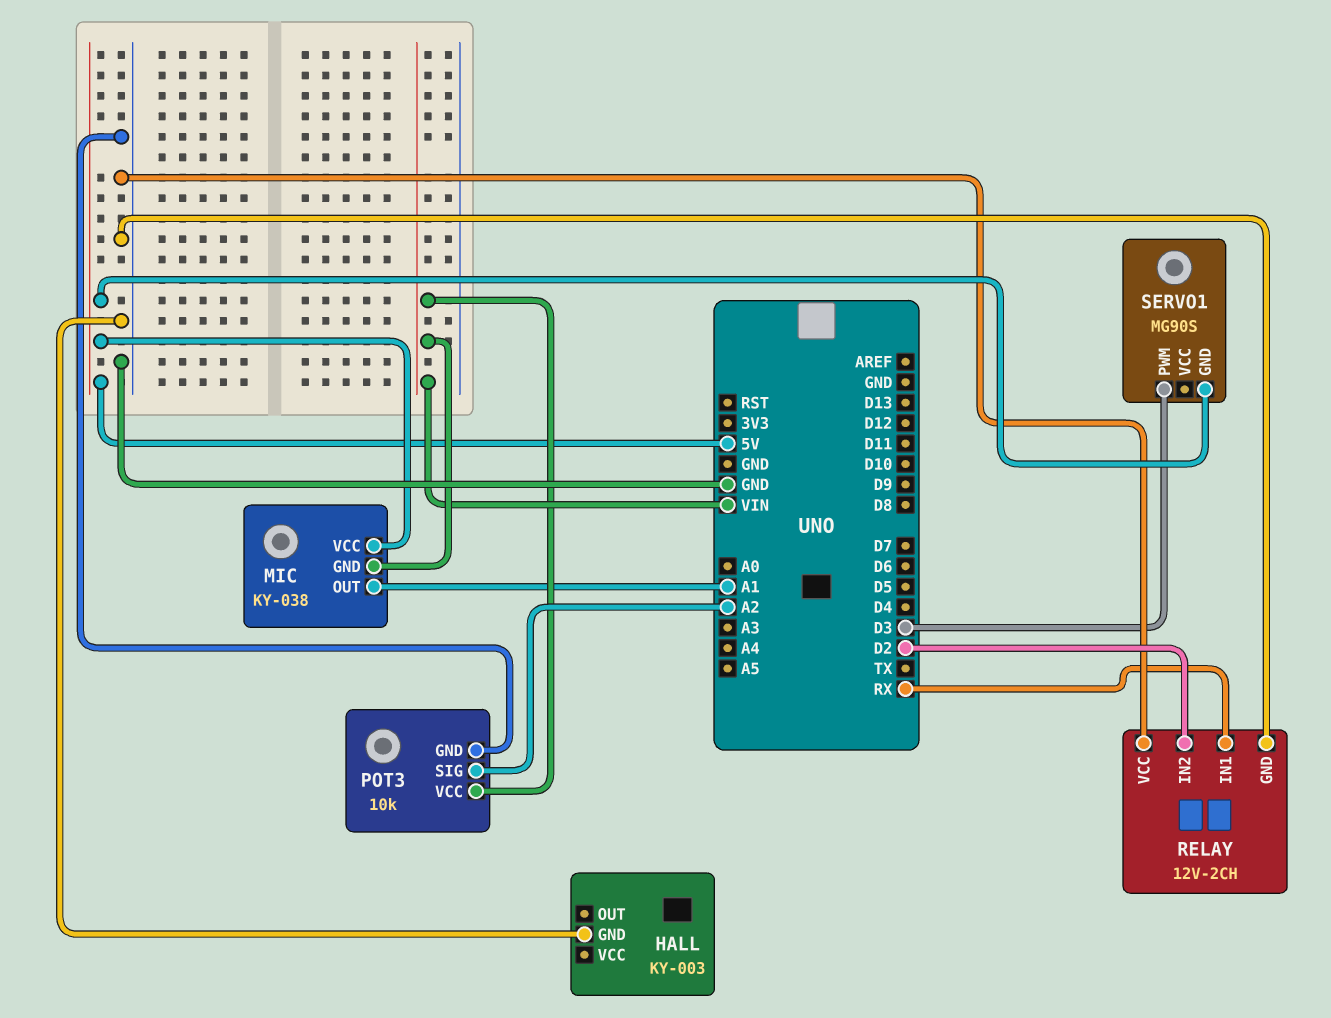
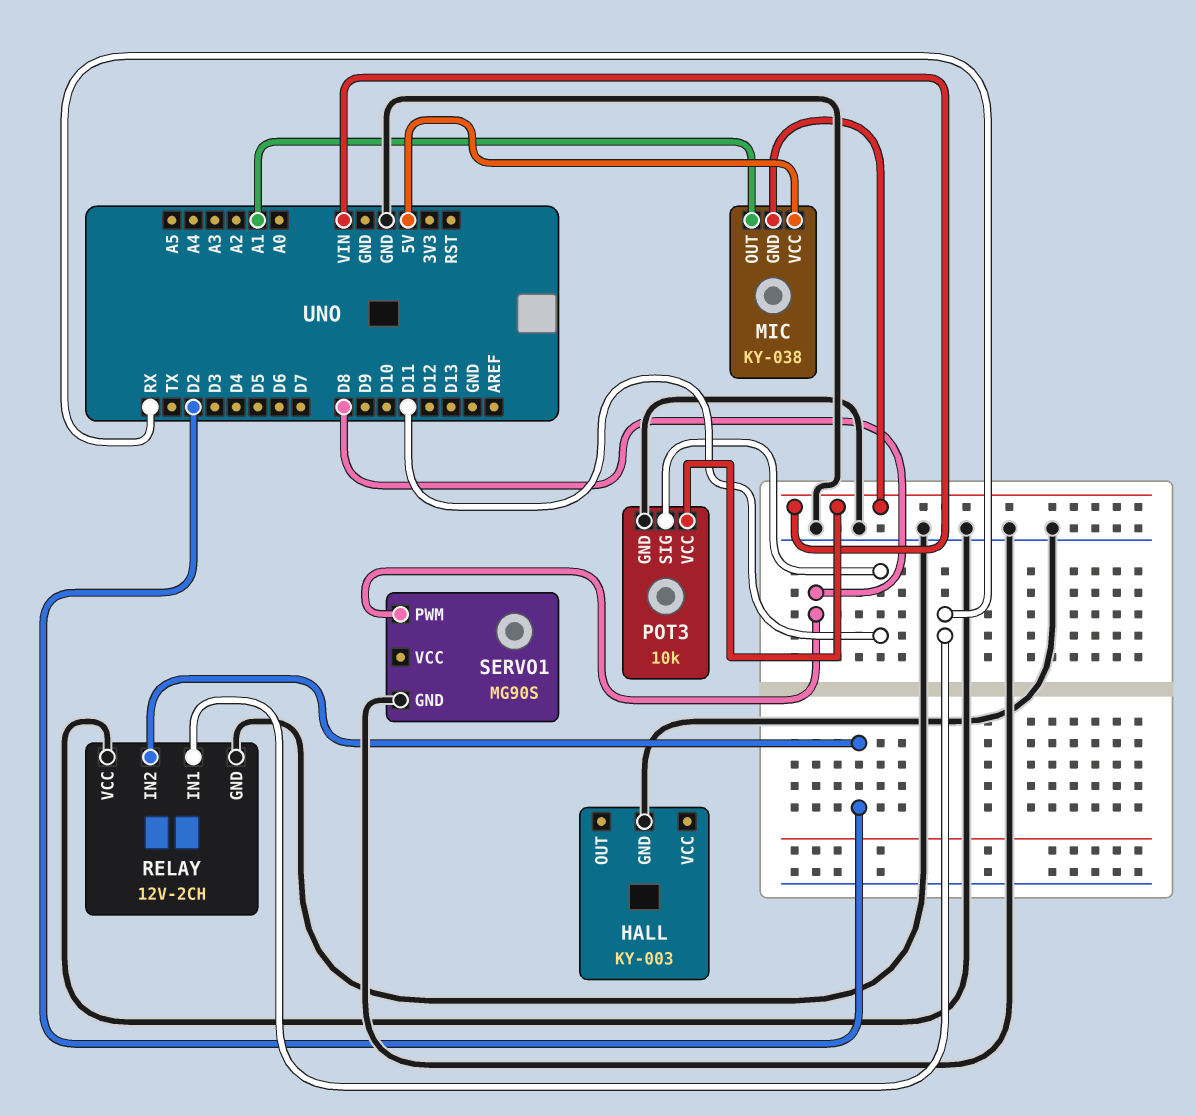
POT3 pin SIG: A2 -> D11
SERVO1 pin GND: 5V -> GND
SERVO1 pin PWM: D3 -> D8

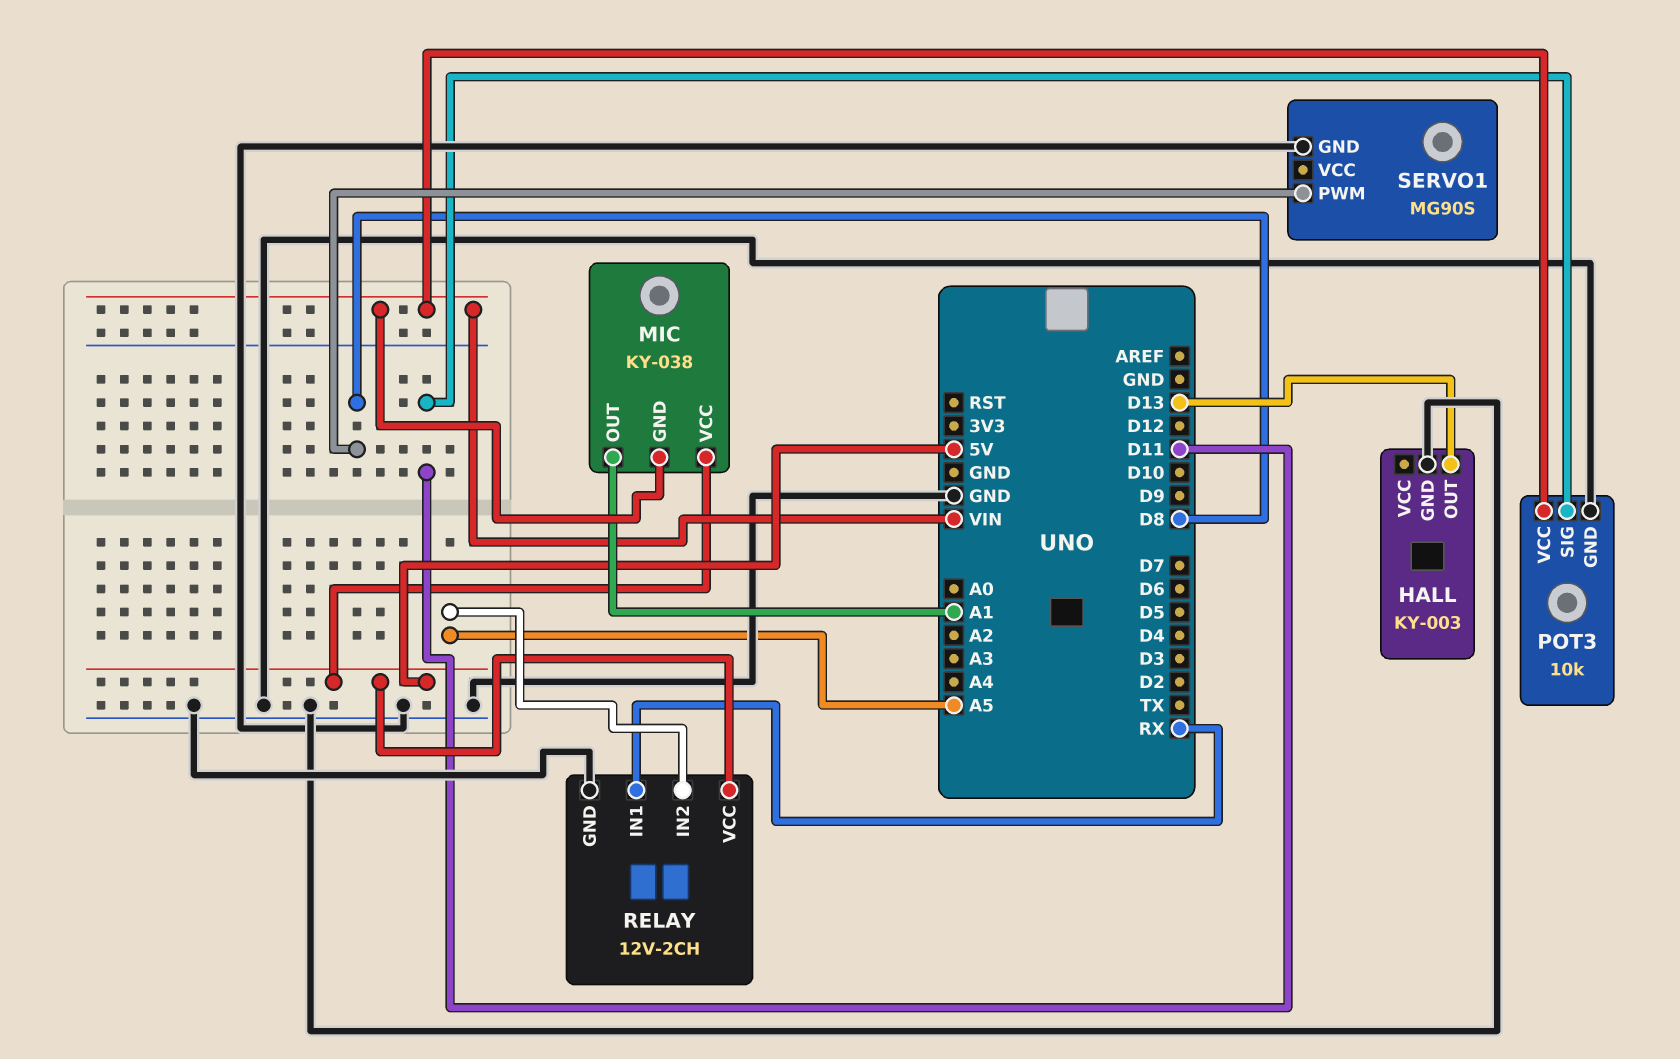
HALL pin OUT: none -> D13
RELAY pin IN2: D2 -> A5
RELAY pin VCC: GND -> 5V

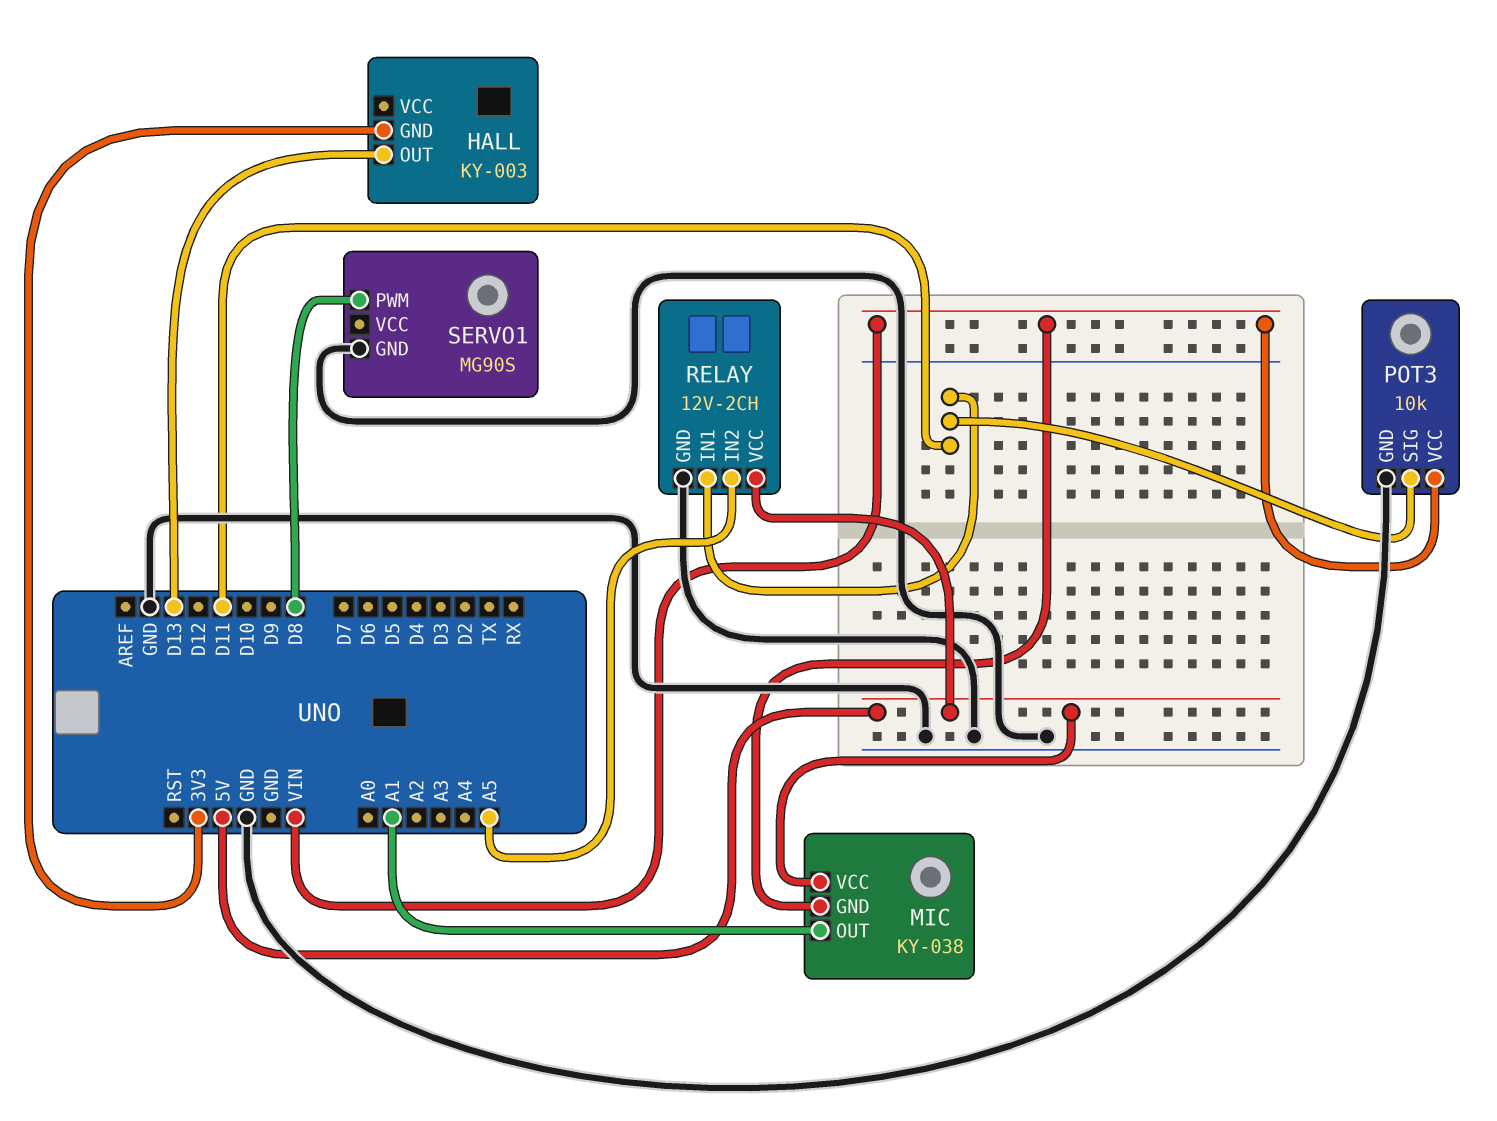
HALL pin GND: GND -> 3V3
RELAY pin IN1: RX -> D11

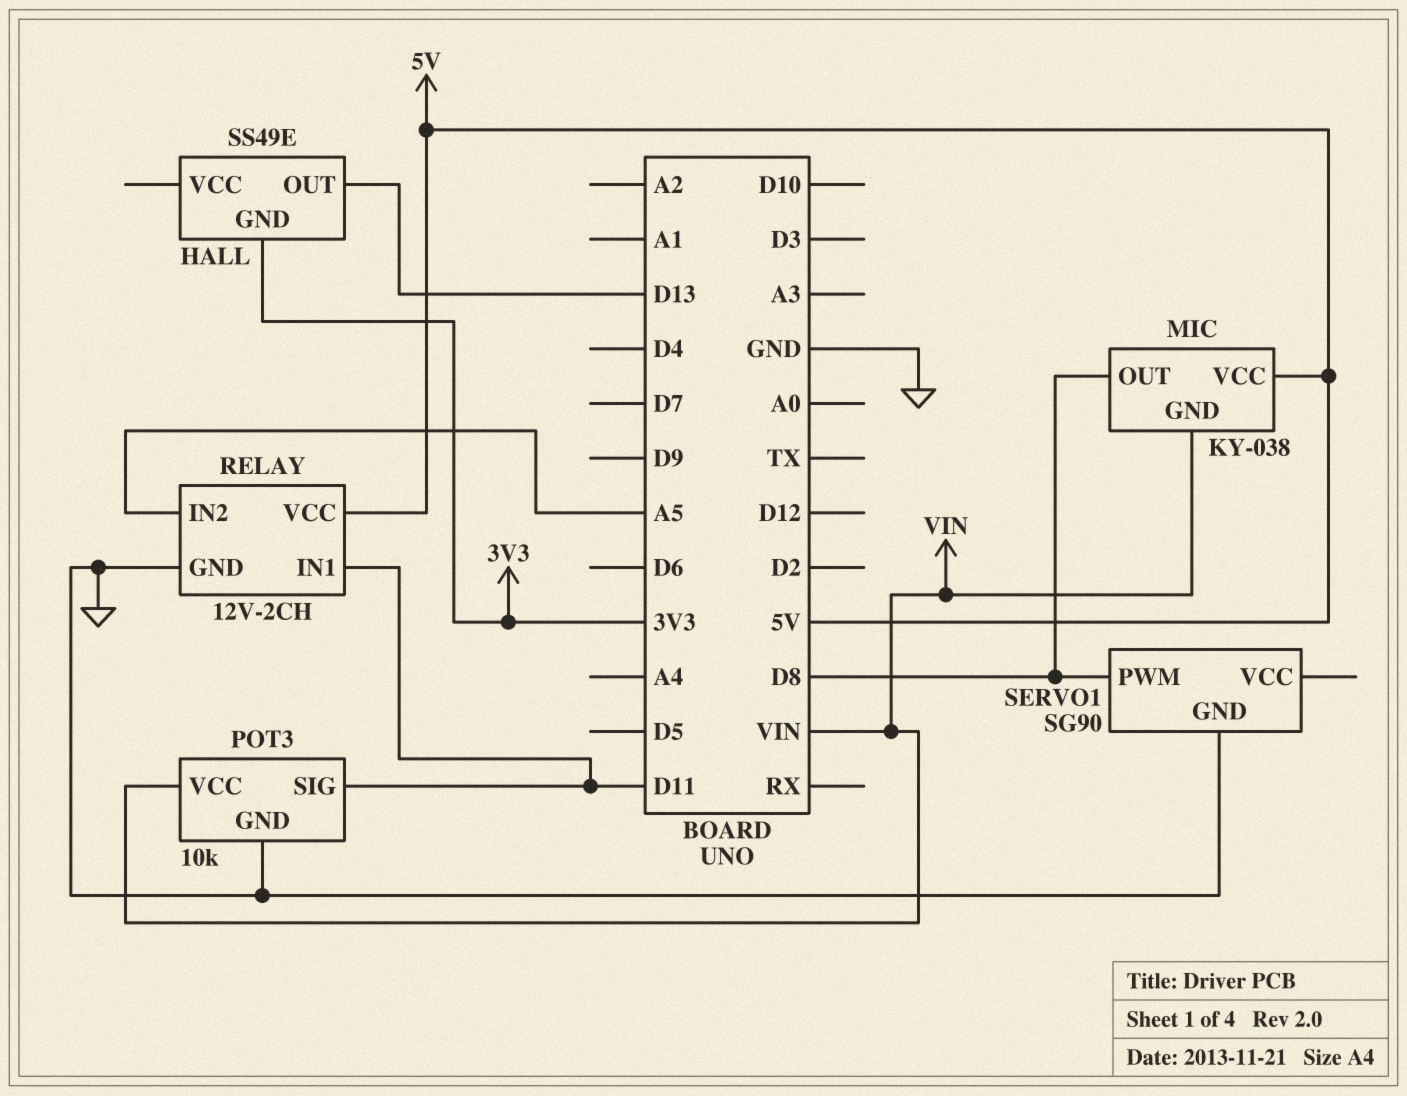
HALL: KY-003 -> SS49E
MIC pin OUT: A1 -> D8
SERVO1: MG90S -> SG90

